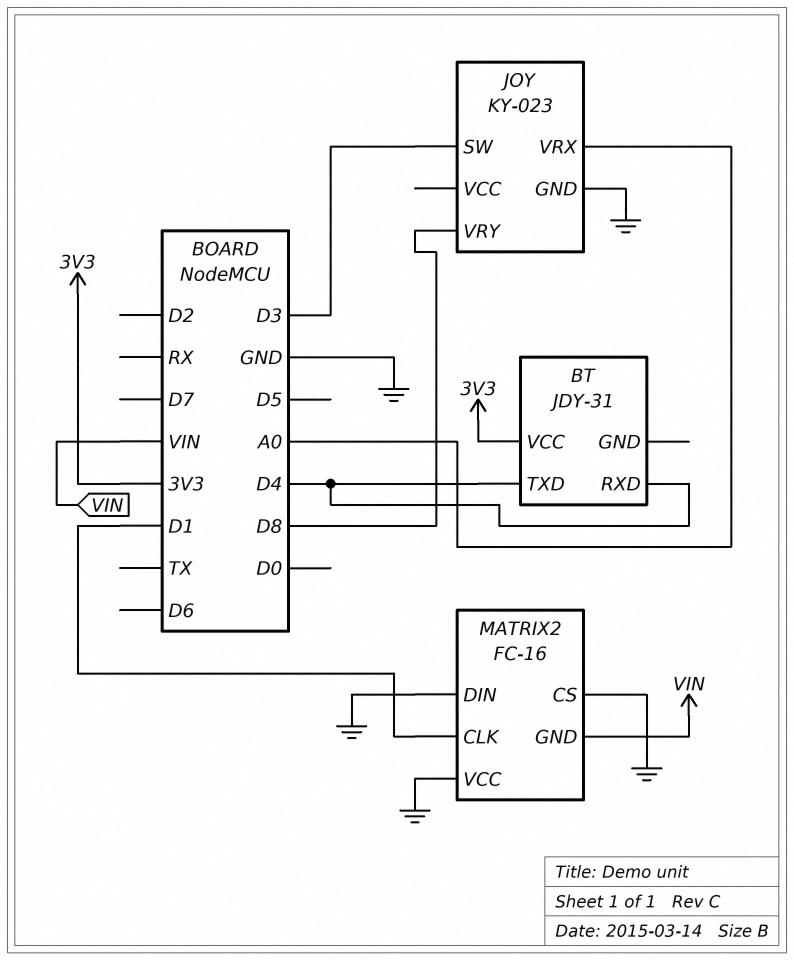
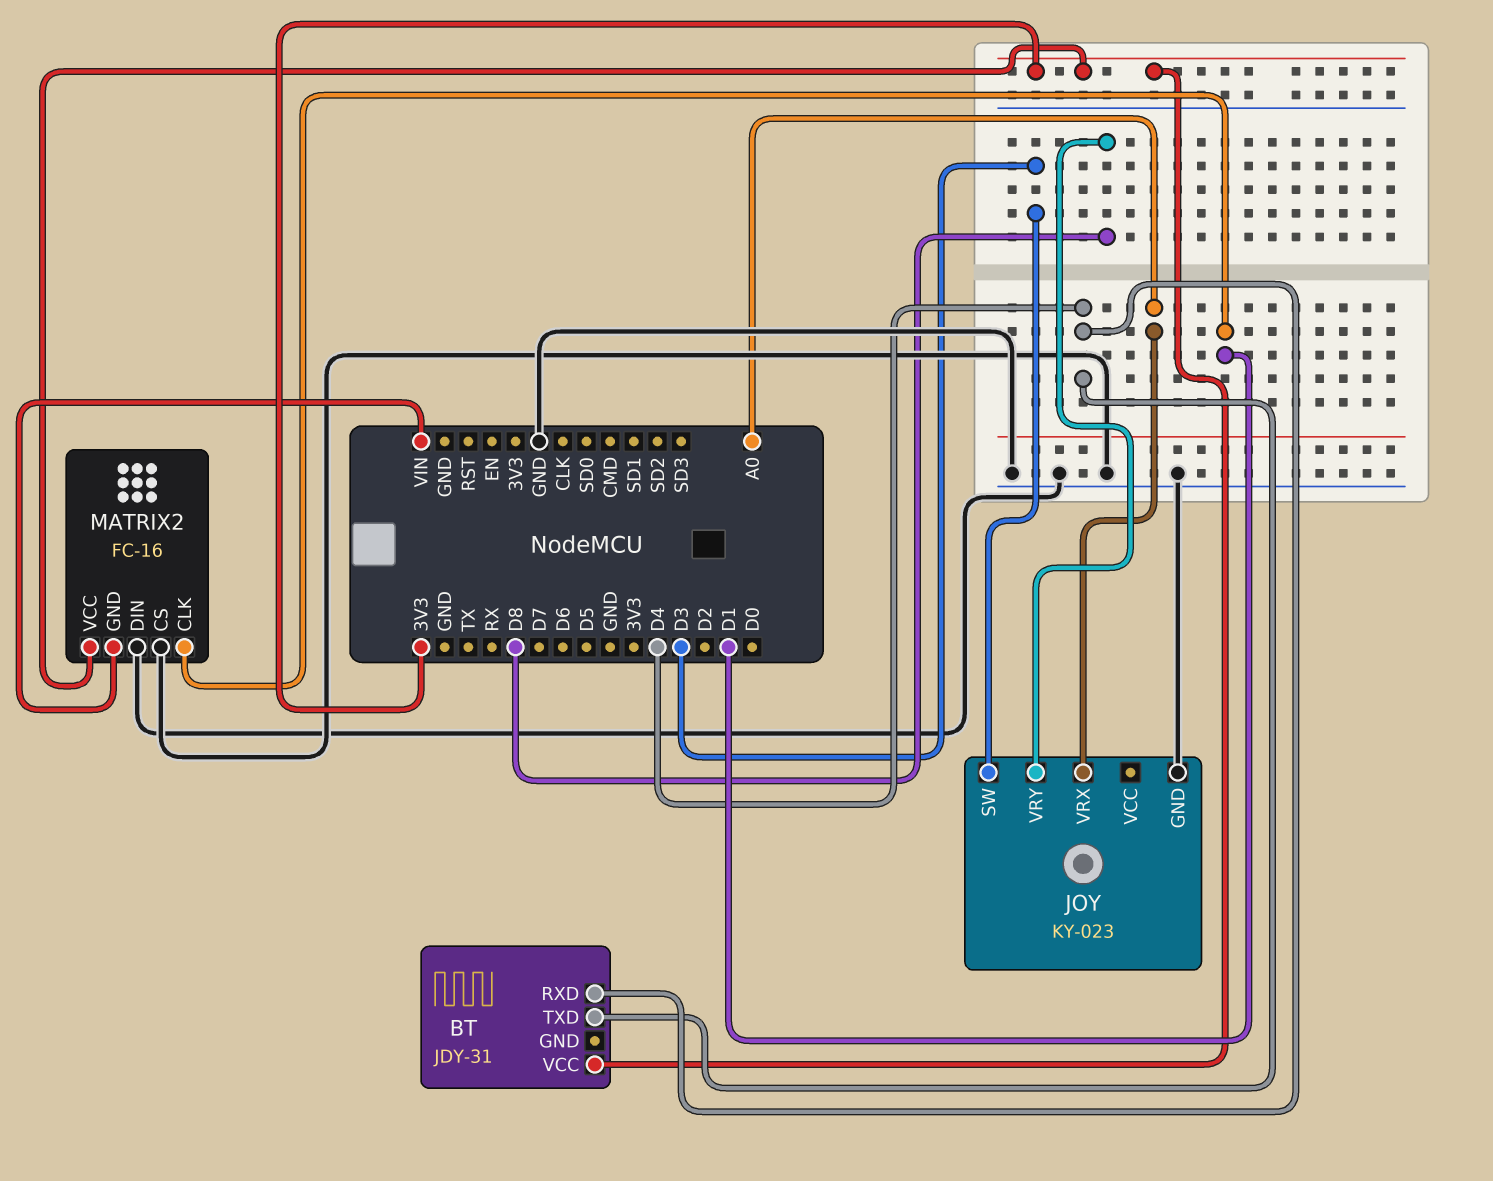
MATRIX2 pin VCC: GND -> 3V3

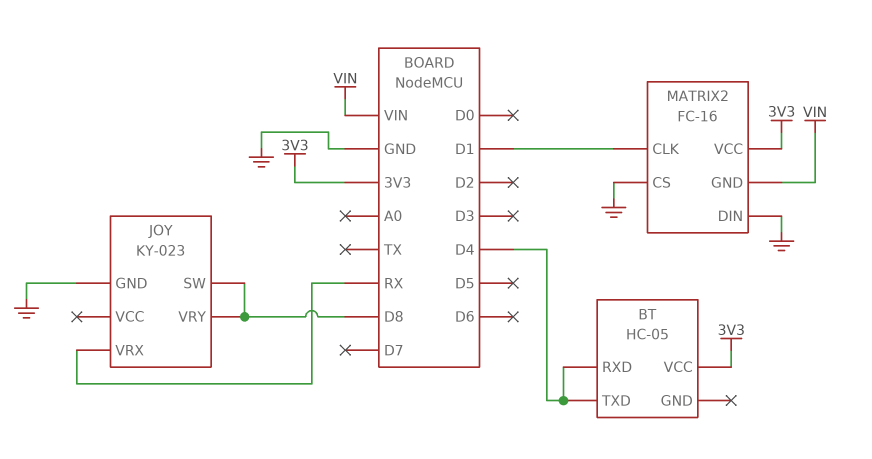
BT: JDY-31 -> HC-05
JOY pin SW: D3 -> D8
JOY pin VRX: A0 -> RX

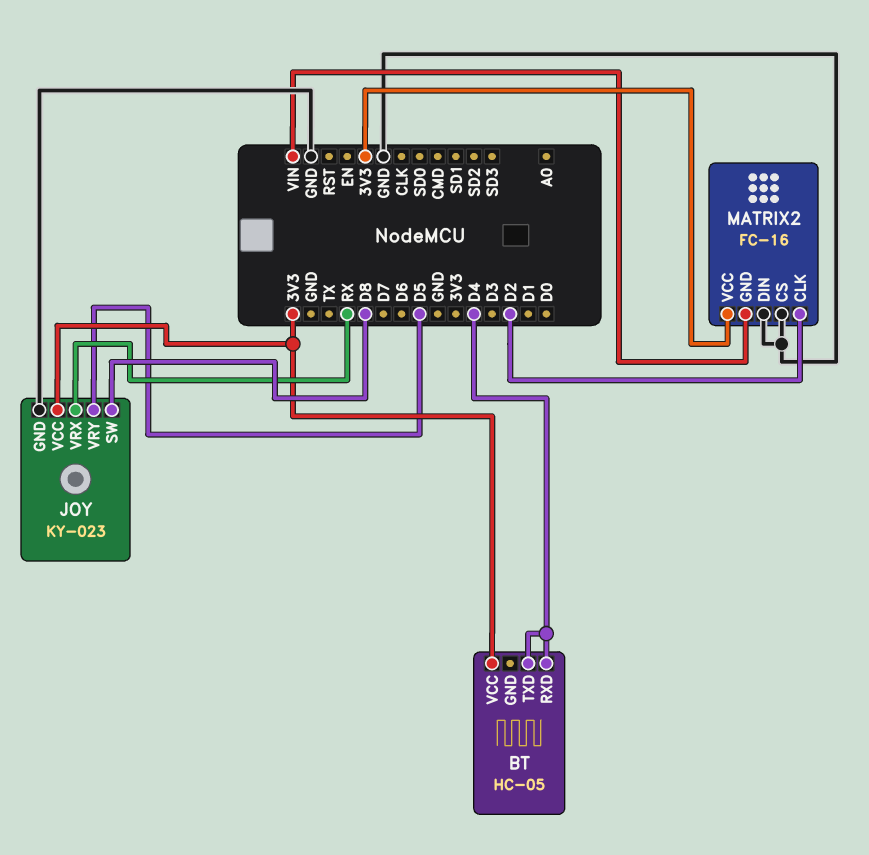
JOY pin VCC: none -> 3V3
JOY pin VRY: D8 -> D5
MATRIX2 pin CLK: D1 -> D2

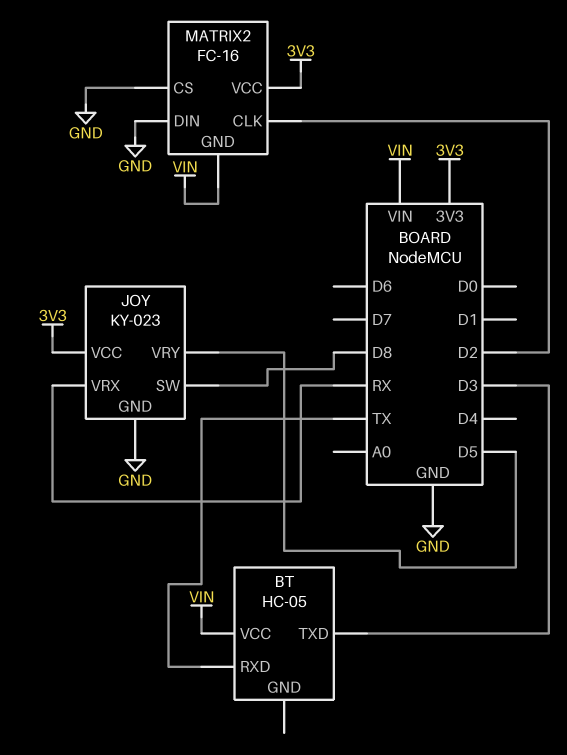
BT pin RXD: D4 -> TX
BT pin TXD: D4 -> D3
BT pin VCC: 3V3 -> VIN

